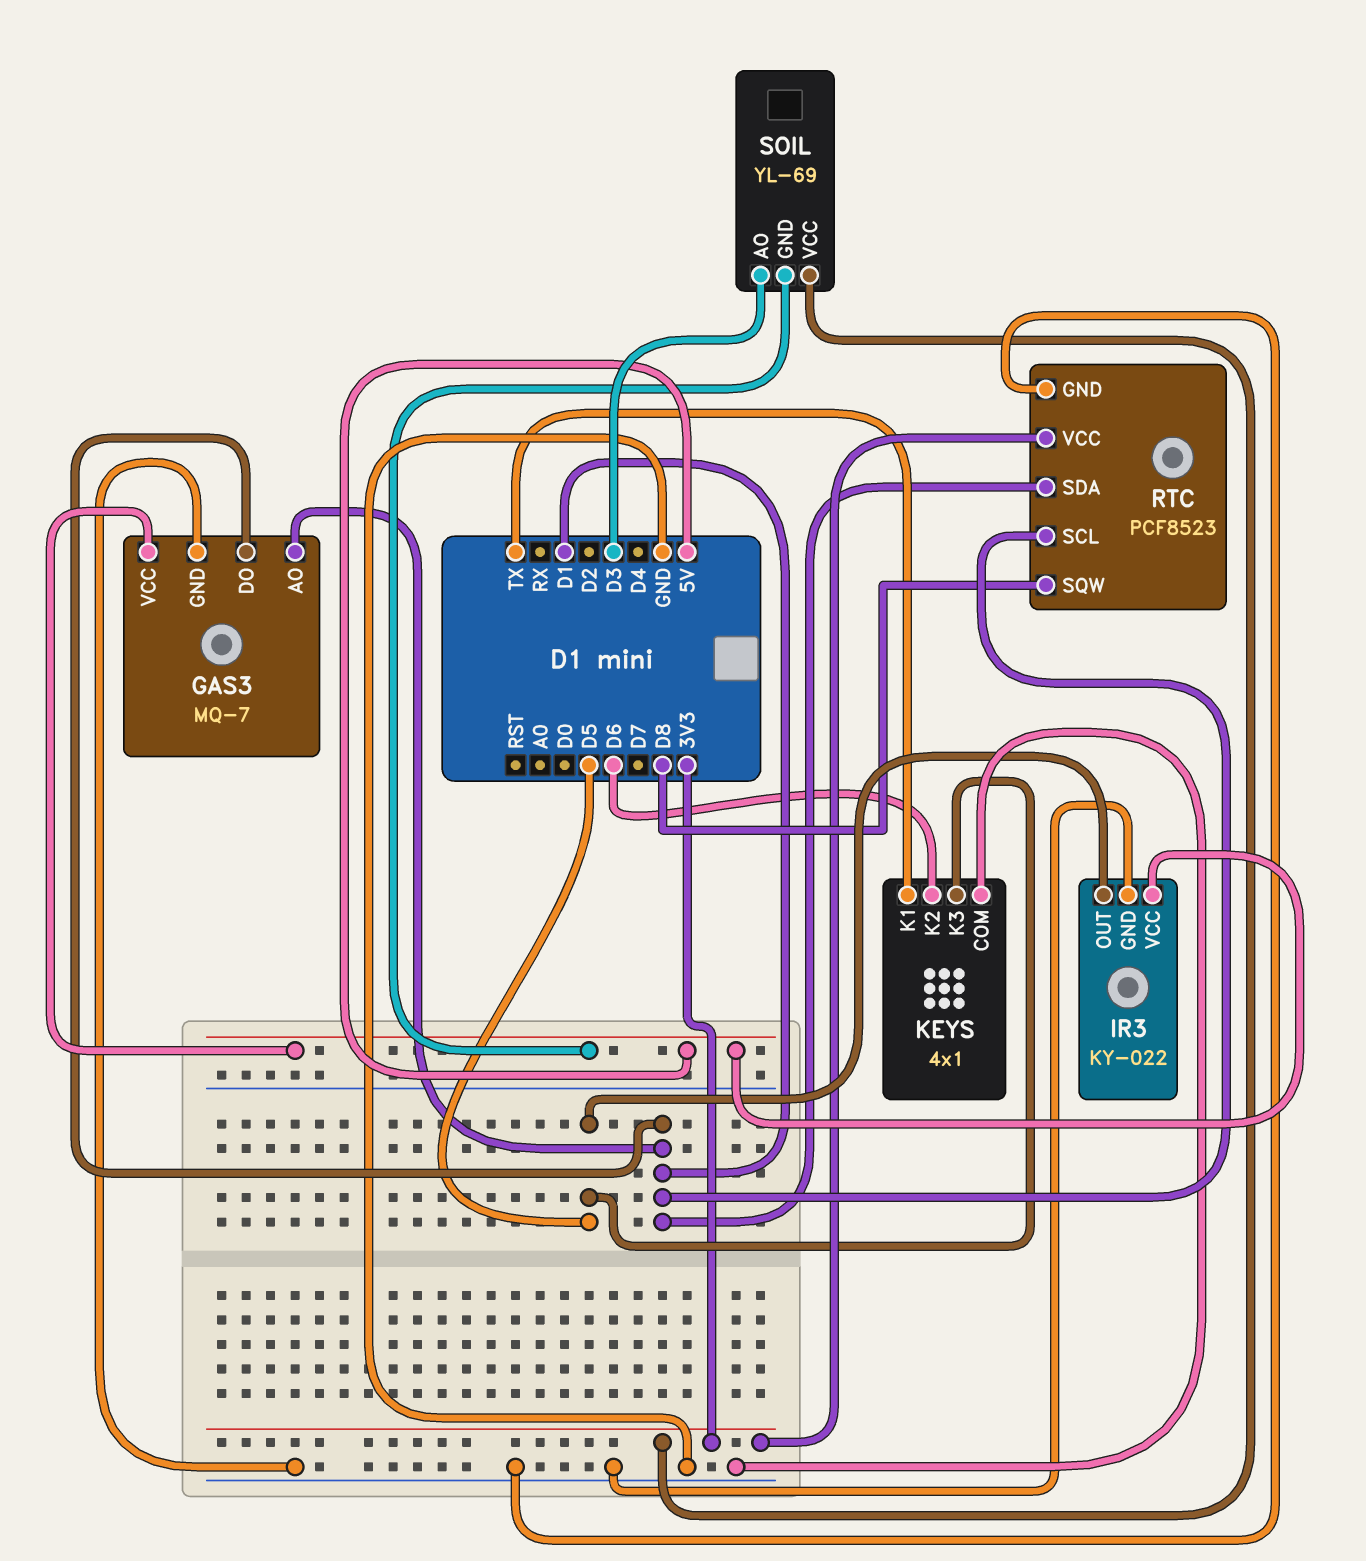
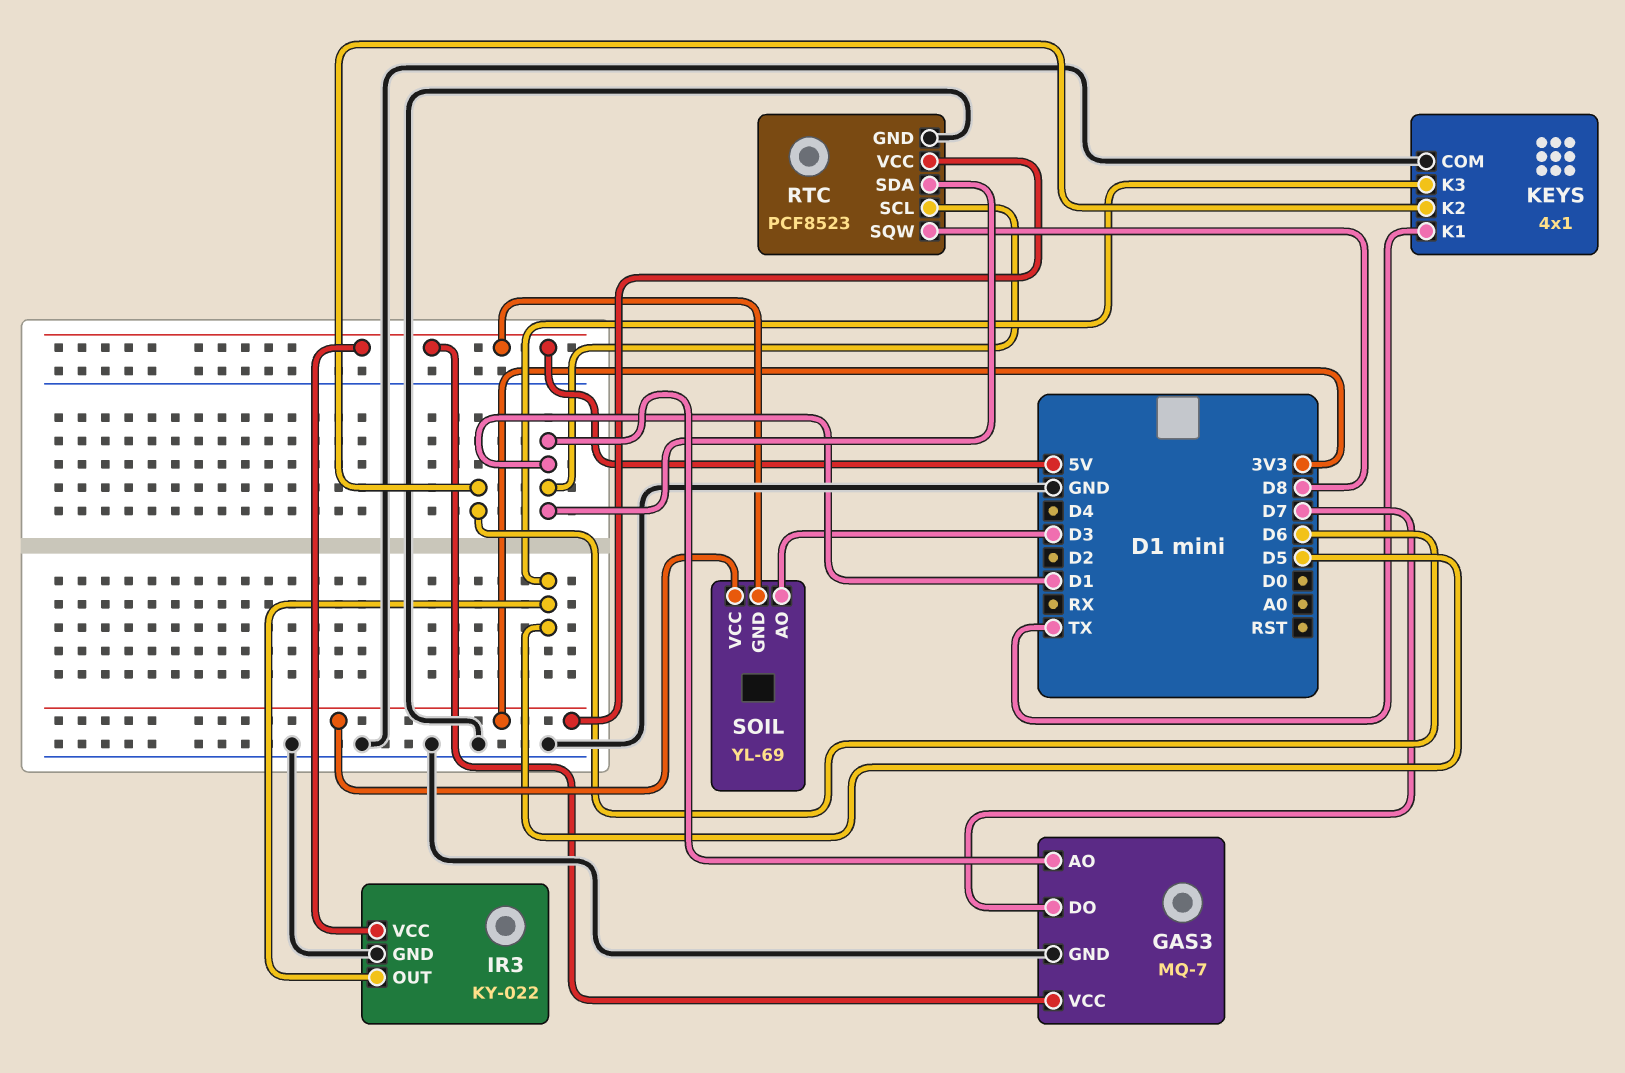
GAS3 pin DO: D1 -> D7

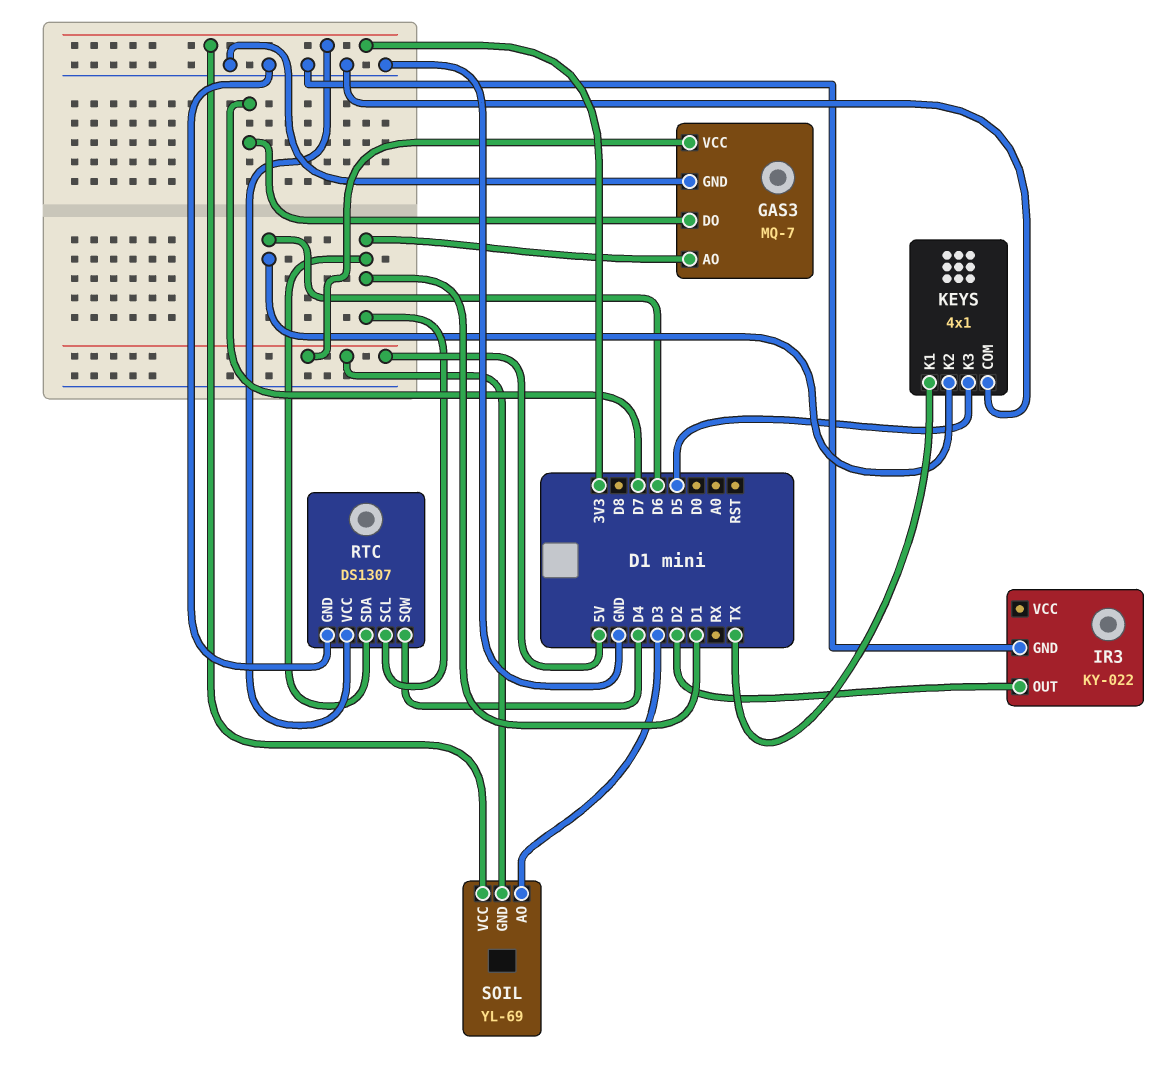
IR3 pin OUT: D5 -> D2
IR3 pin VCC: 5V -> none
RTC: PCF8523 -> DS1307
RTC pin SQW: D8 -> D4

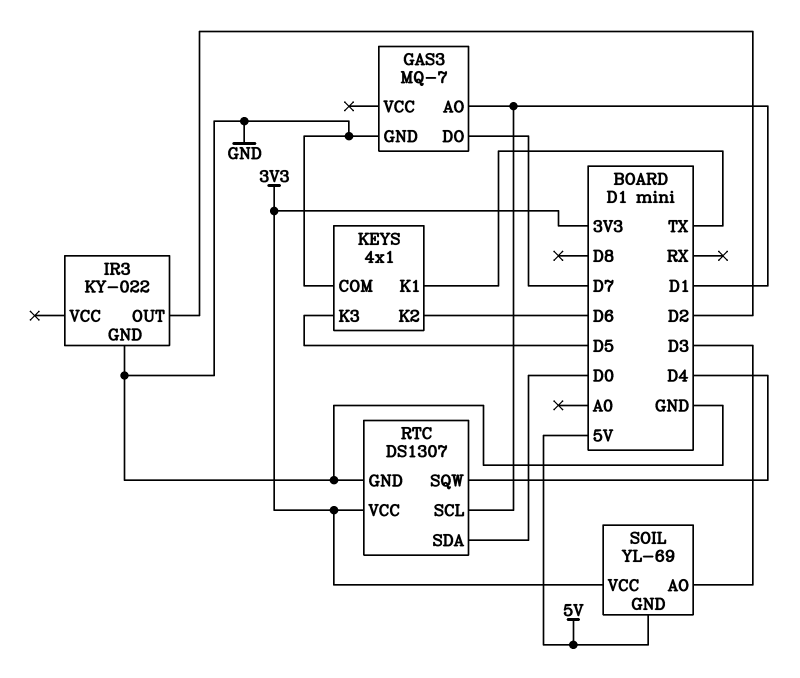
GAS3 pin VCC: 5V -> none
RTC pin SDA: D1 -> D0

